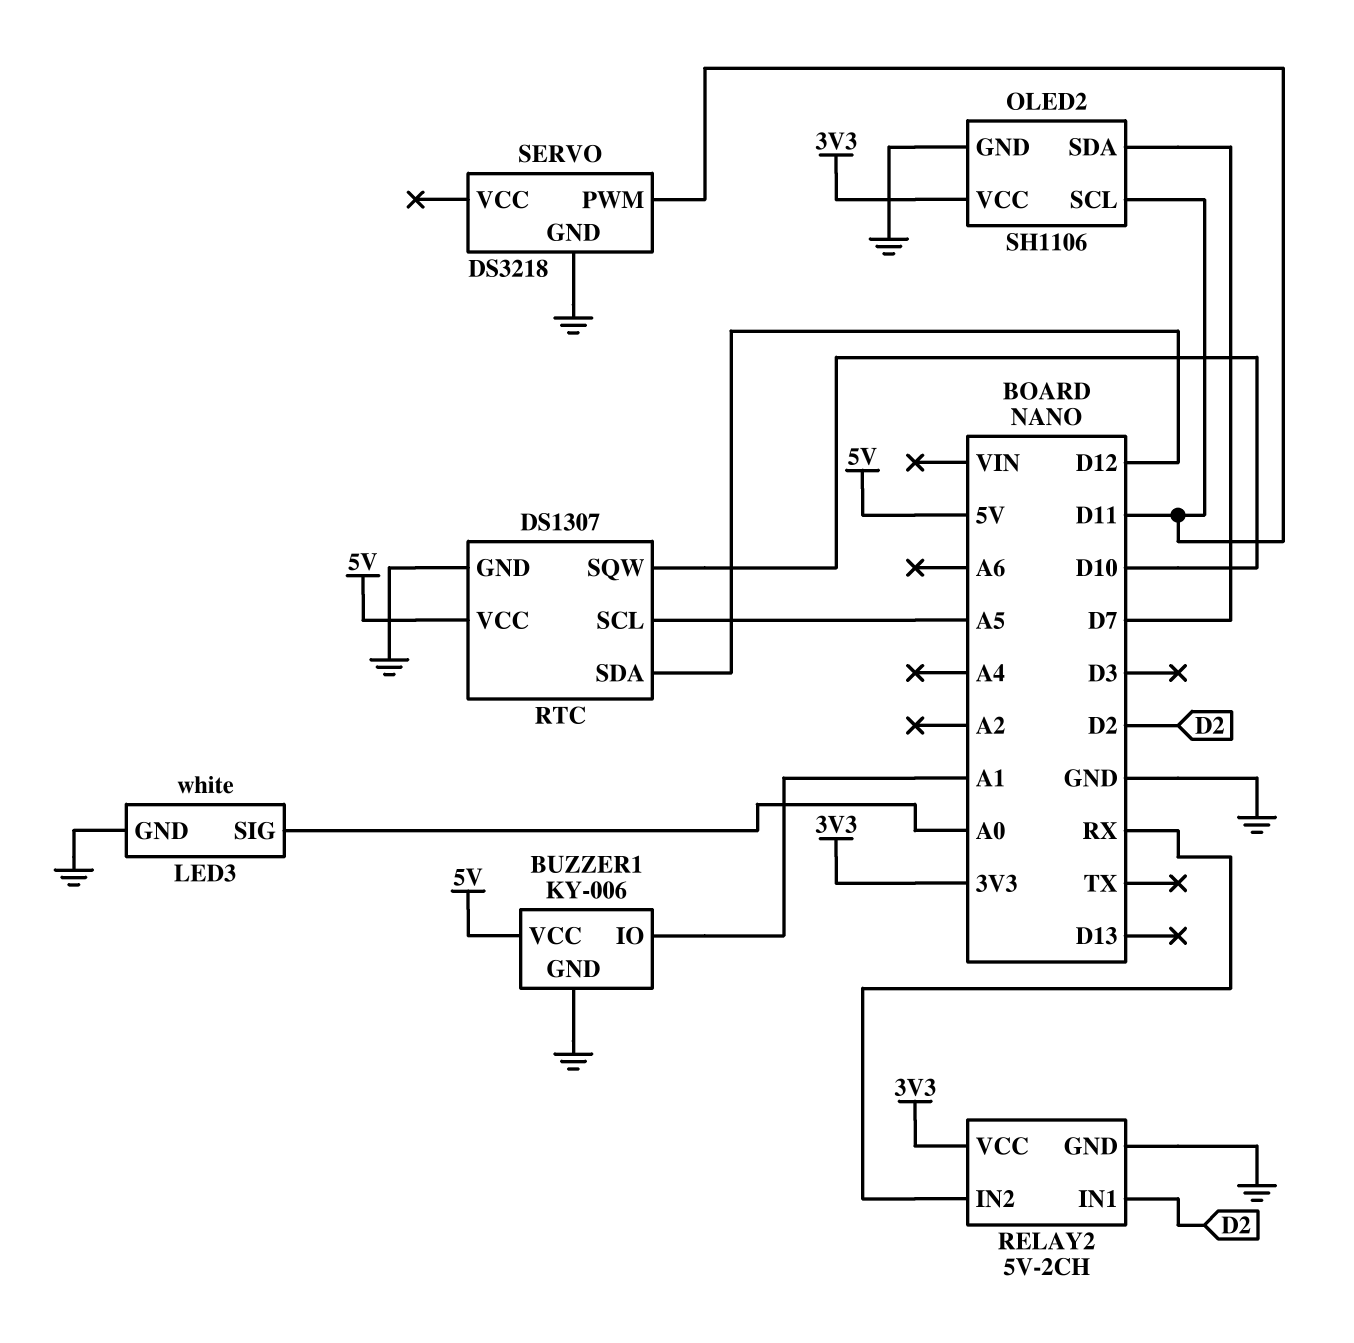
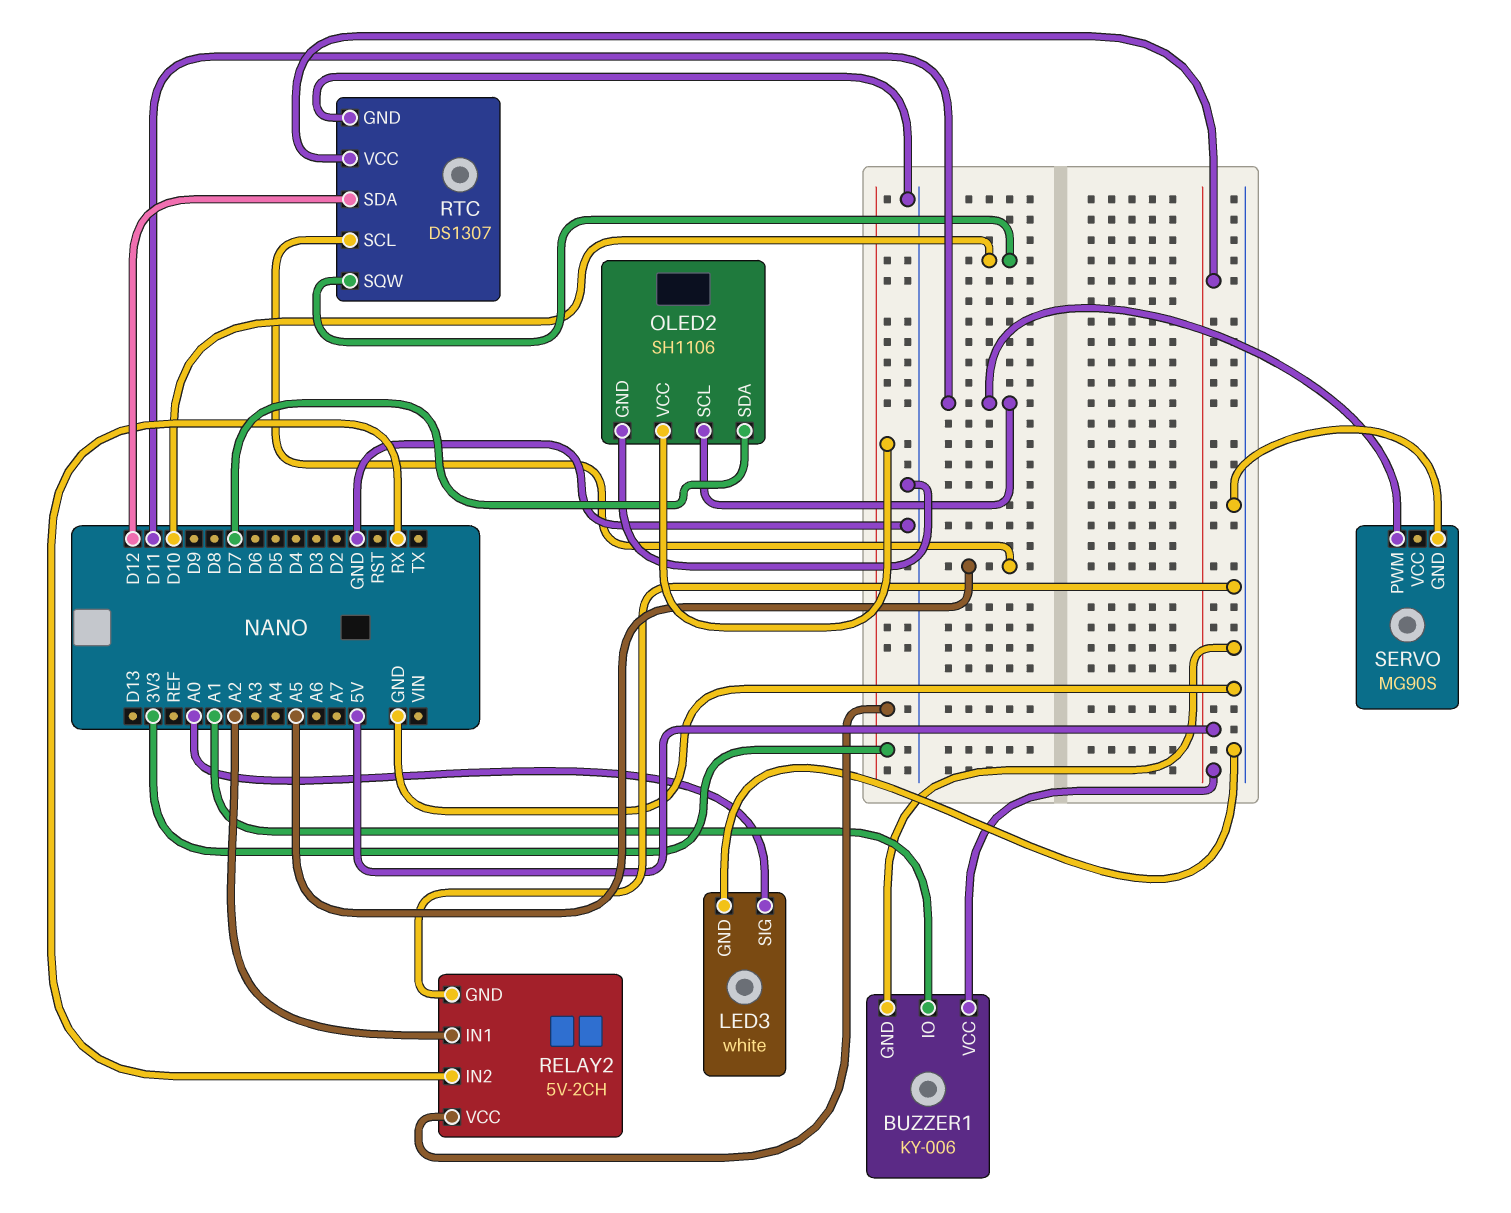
RELAY2 pin IN1: D2 -> A2
SERVO: DS3218 -> MG90S

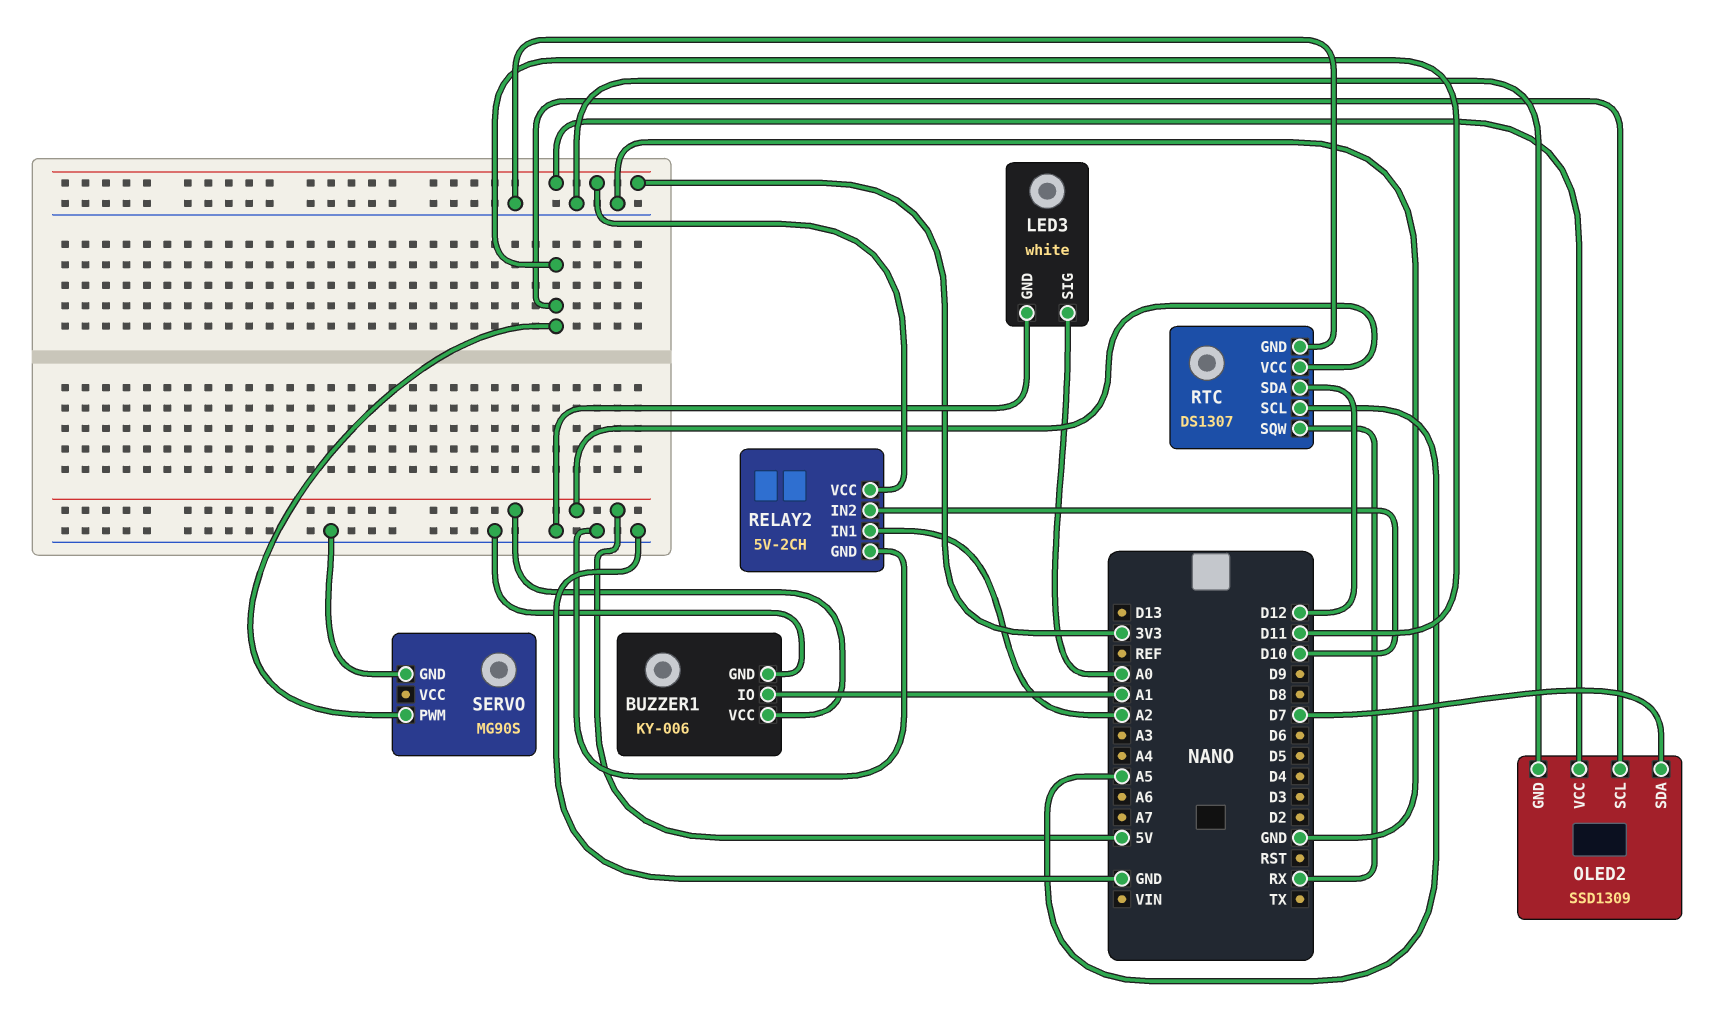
OLED2: SH1106 -> SSD1309
RELAY2 pin IN2: RX -> D10
RTC pin SQW: D10 -> RX

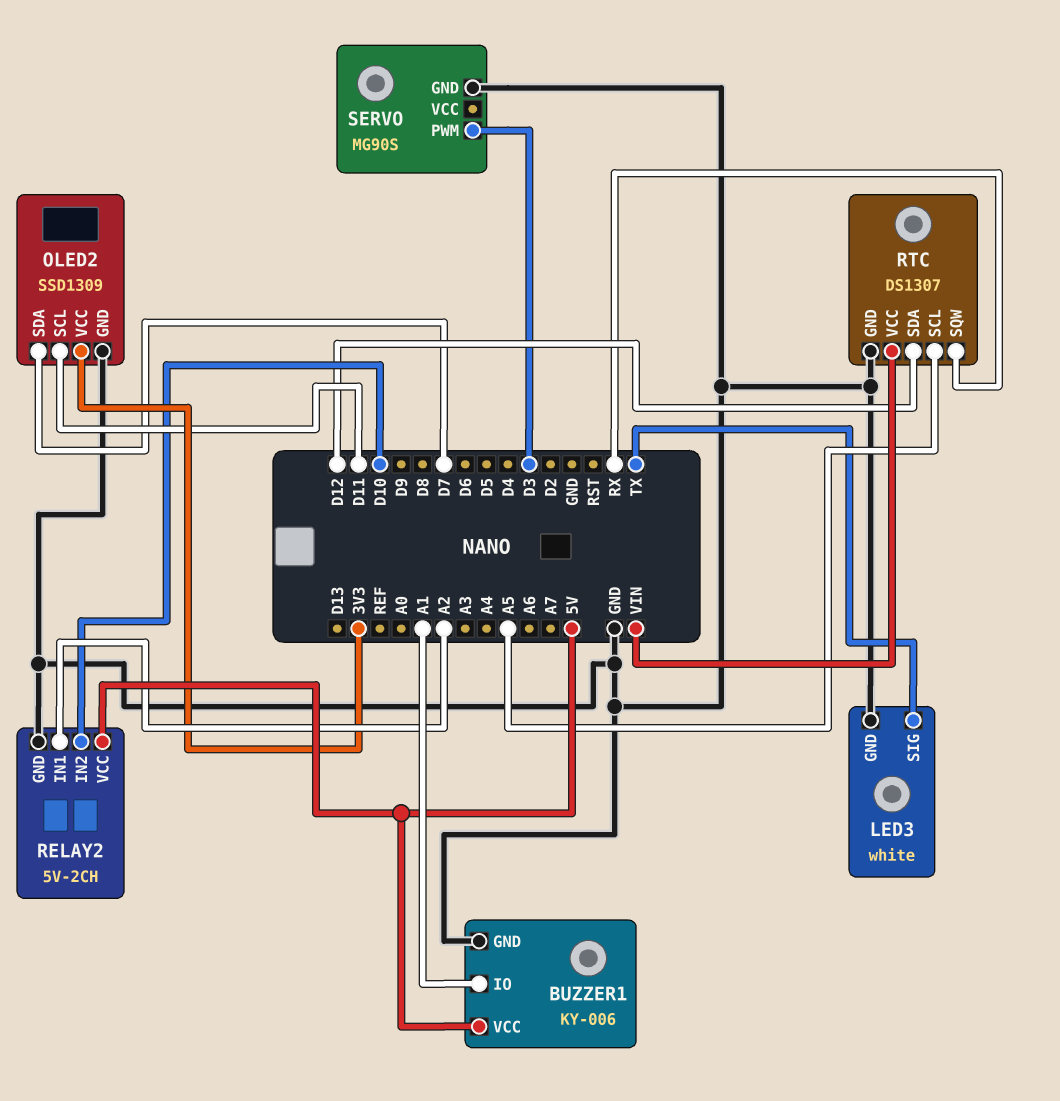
LED3 pin SIG: A0 -> TX
RELAY2 pin VCC: 3V3 -> 5V
RTC pin VCC: 5V -> VIN
SERVO pin PWM: D11 -> D3

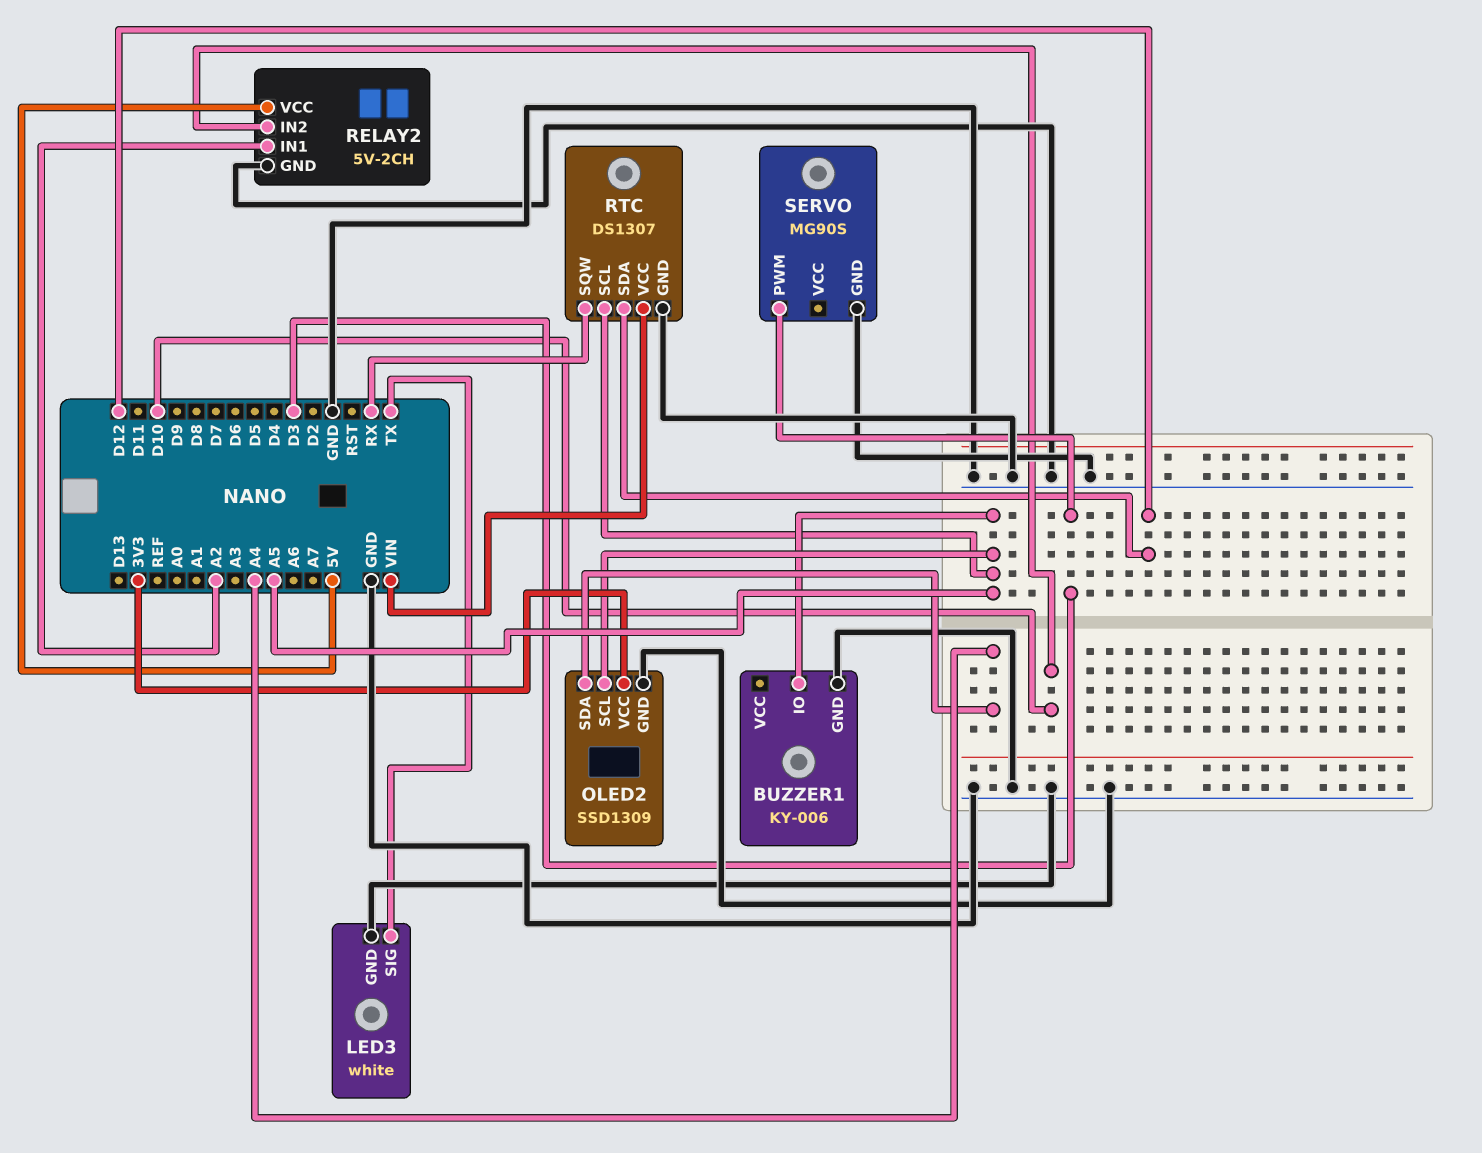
BUZZER1 pin IO: A1 -> A5
BUZZER1 pin VCC: 5V -> none
OLED2 pin SCL: D11 -> A5
OLED2 pin SDA: D7 -> A4

